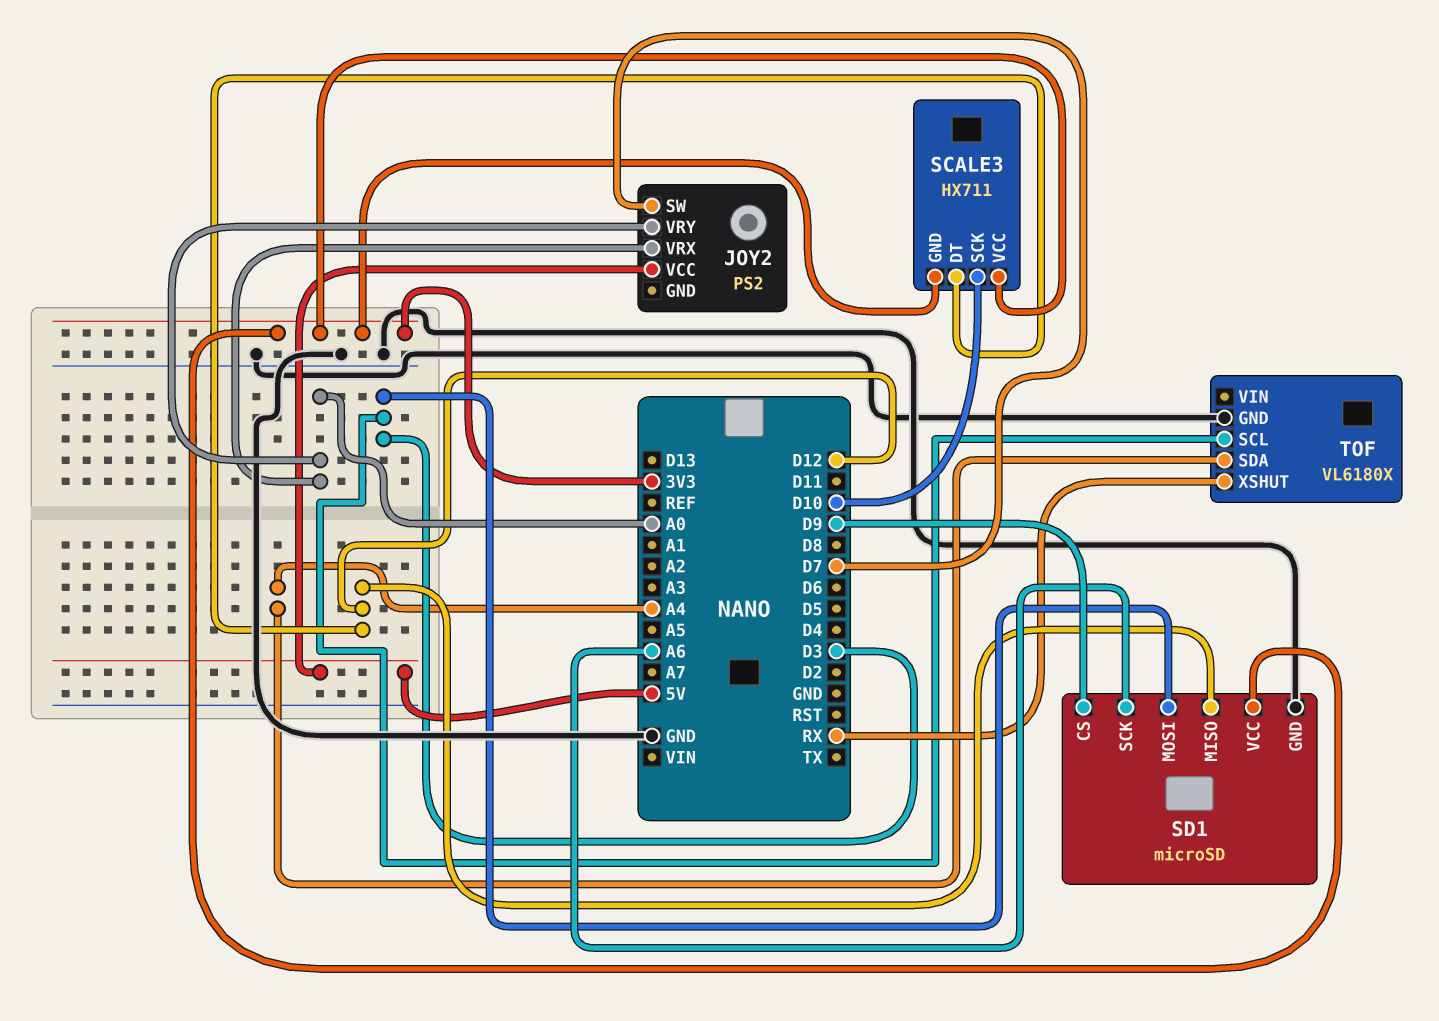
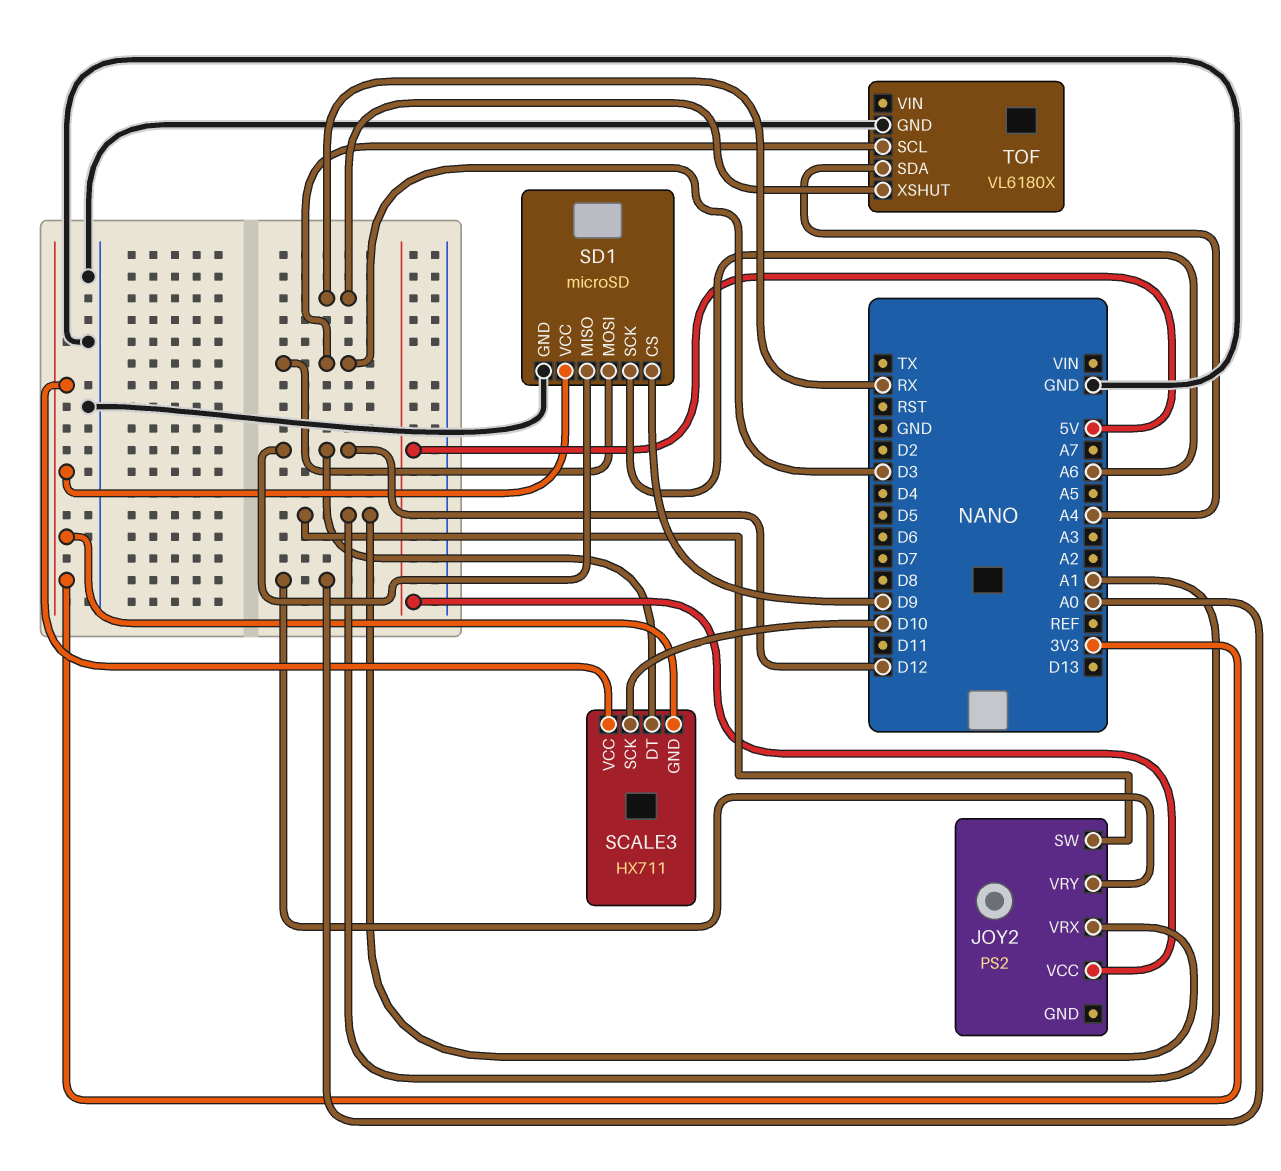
JOY2 pin SW: D7 -> A1
JOY2 pin VRX: A0 -> A1

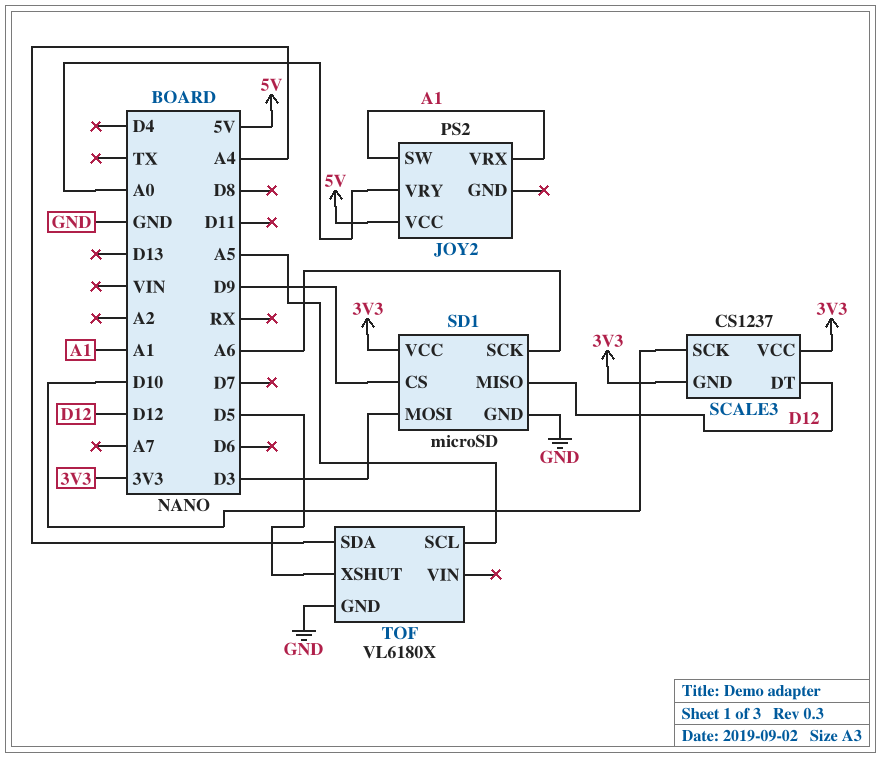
SCALE3: HX711 -> CS1237
TOF pin SCL: D3 -> A5
TOF pin XSHUT: RX -> D5

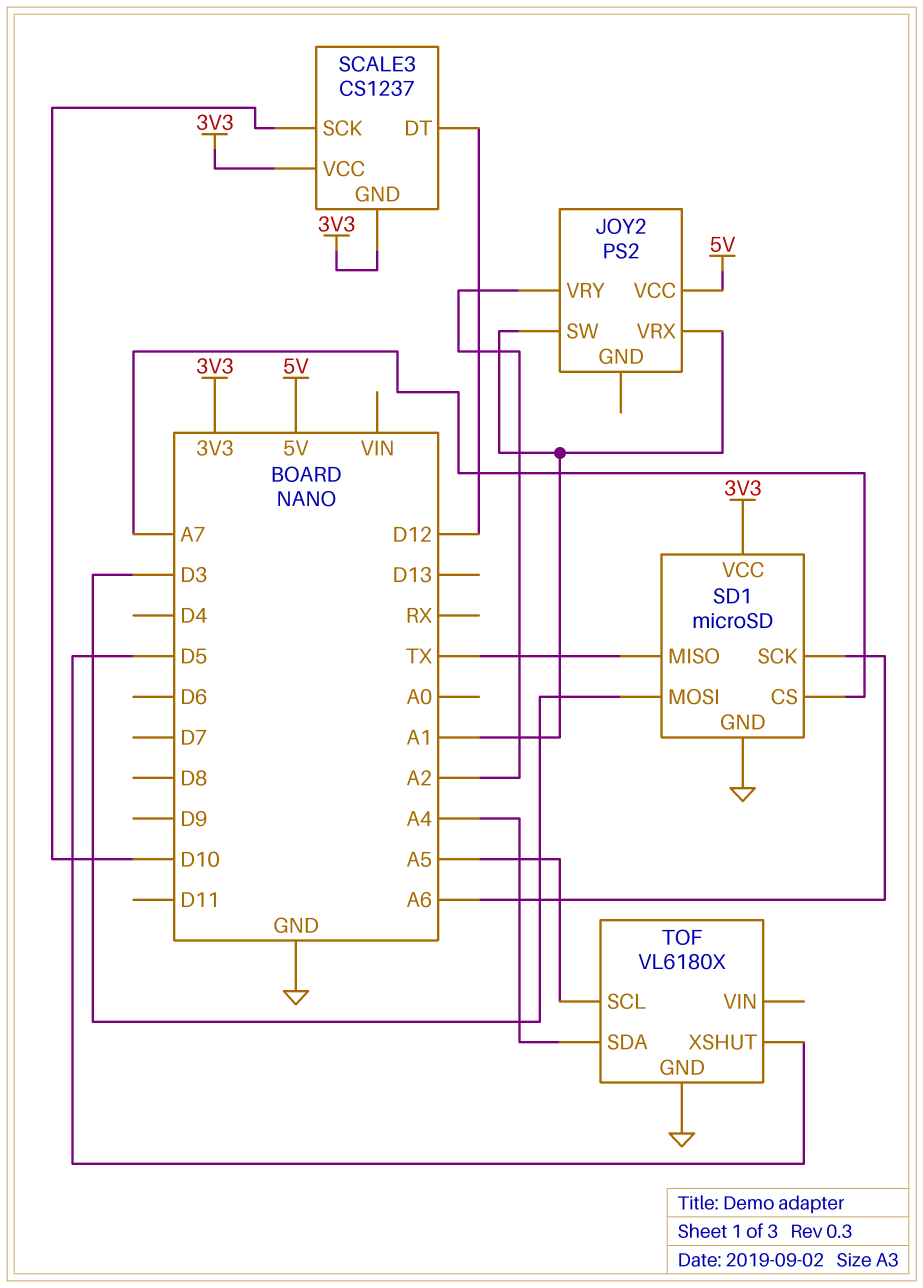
JOY2 pin VRY: A0 -> A2
SD1 pin CS: D9 -> A7
SD1 pin MISO: D12 -> TX

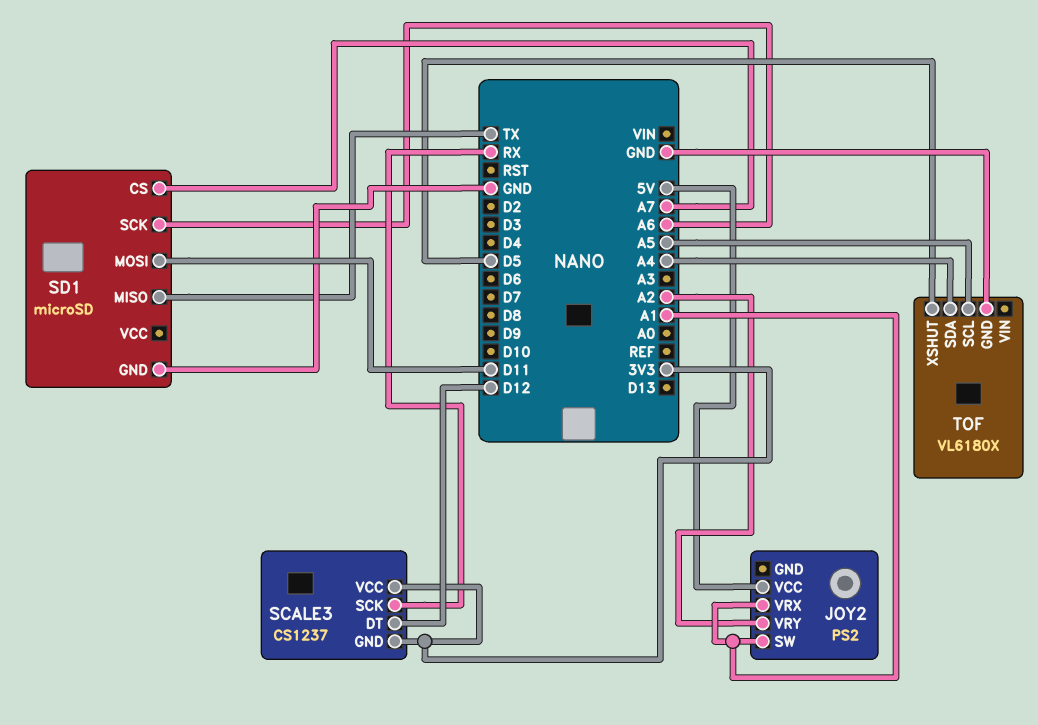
SCALE3 pin SCK: D10 -> RX
SD1 pin MOSI: D3 -> D11
SD1 pin VCC: 3V3 -> none

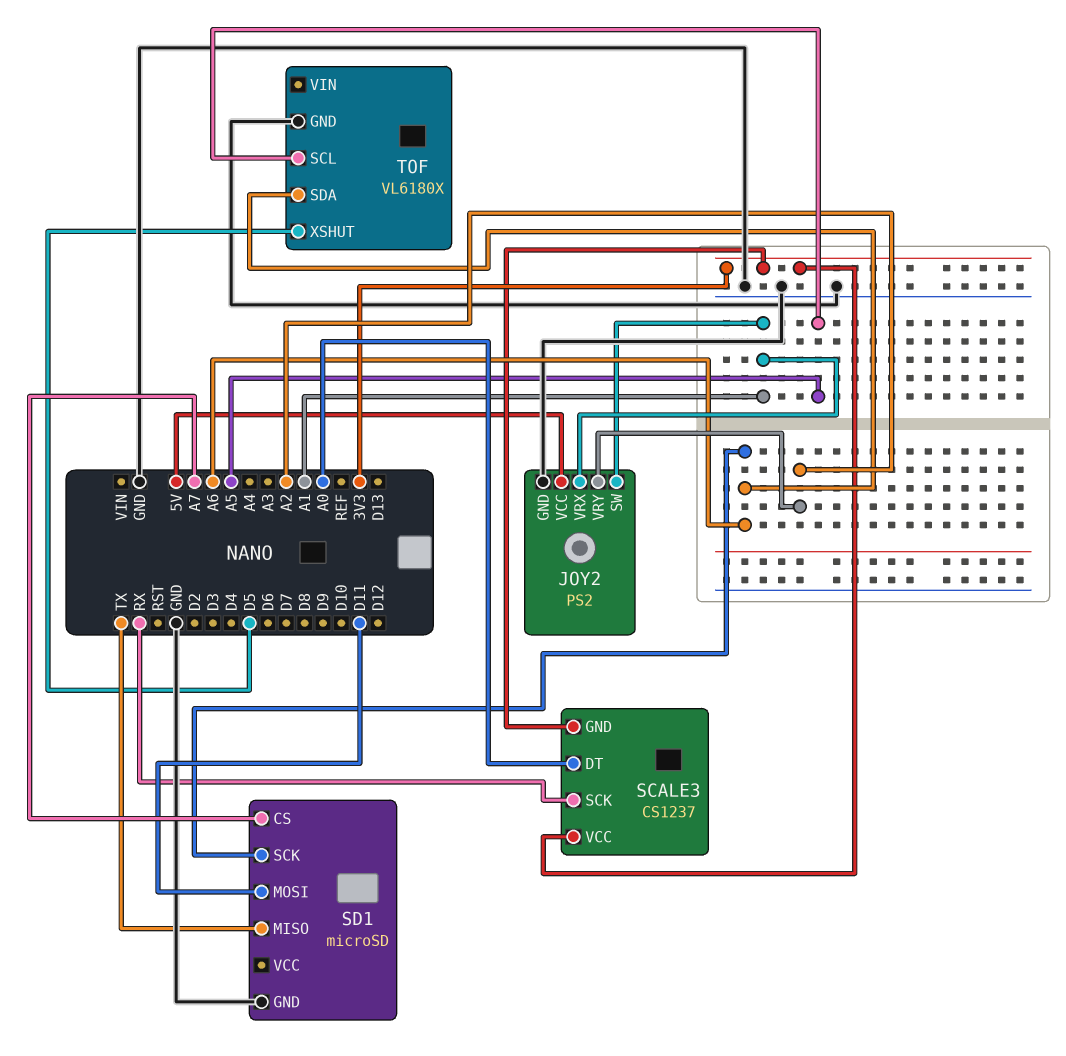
JOY2 pin GND: none -> GND
SCALE3 pin DT: D12 -> A0
TOF pin SDA: A4 -> A6

